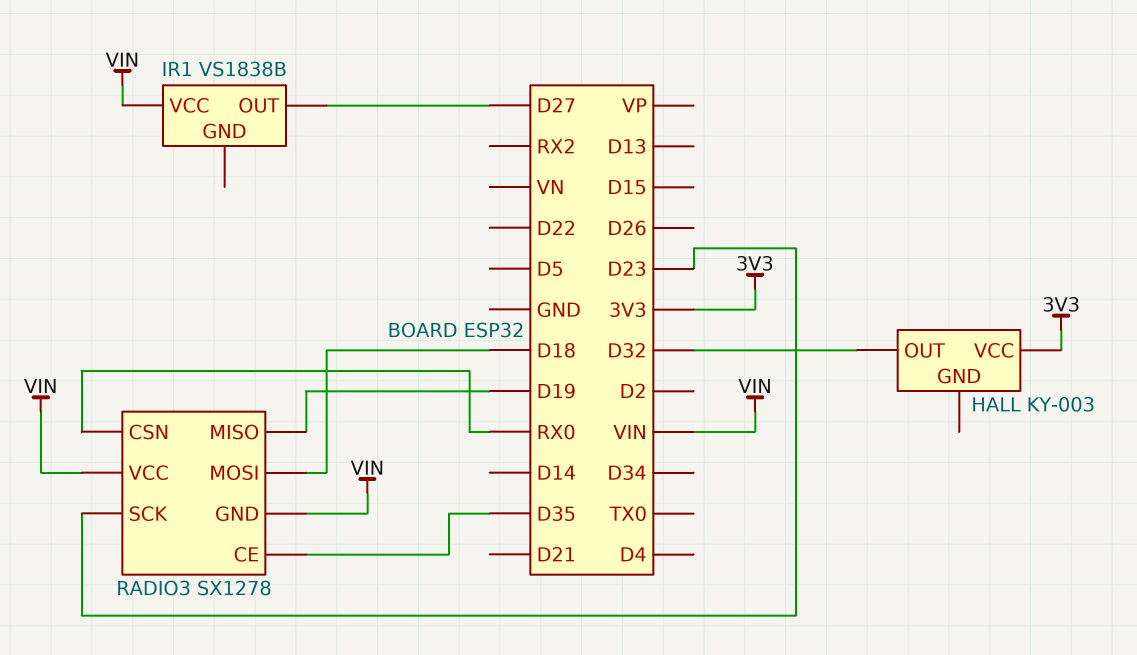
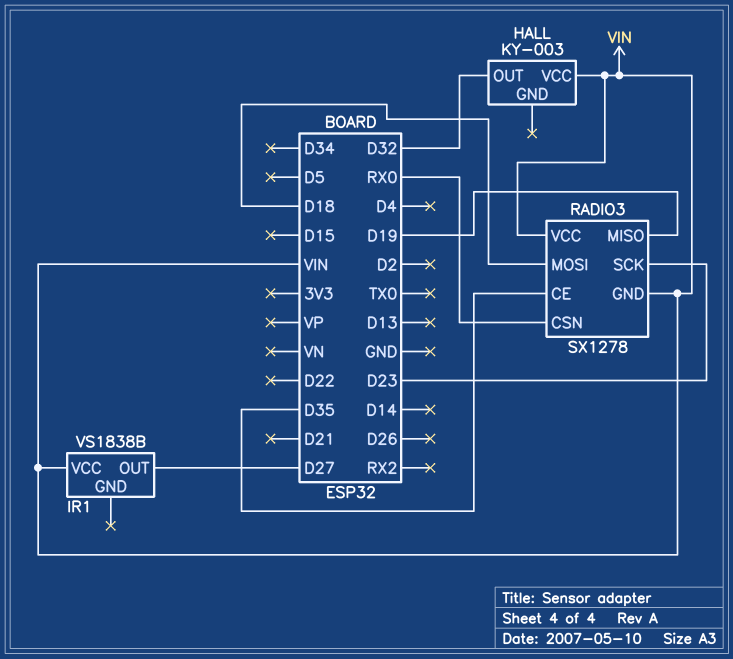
HALL pin VCC: 3V3 -> VIN

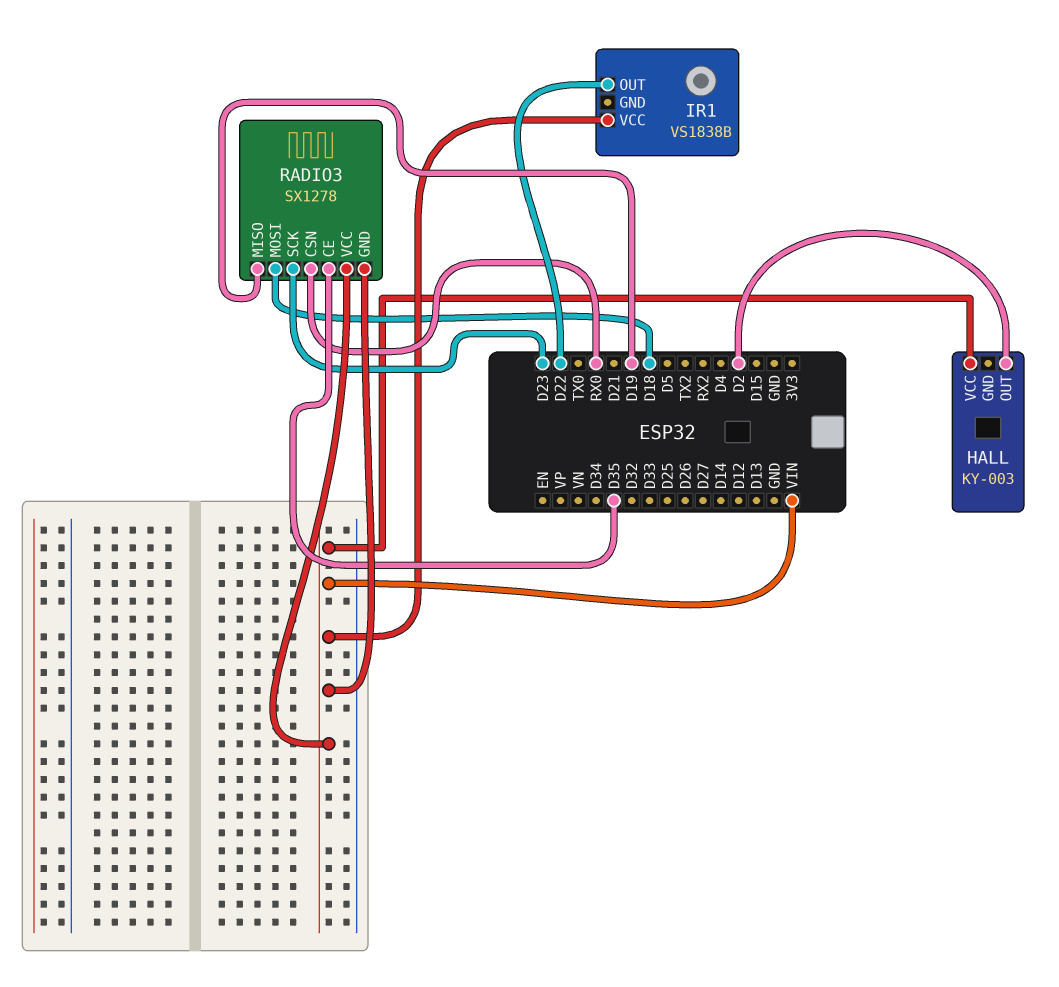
HALL pin OUT: D32 -> D2
IR1 pin OUT: D27 -> D22

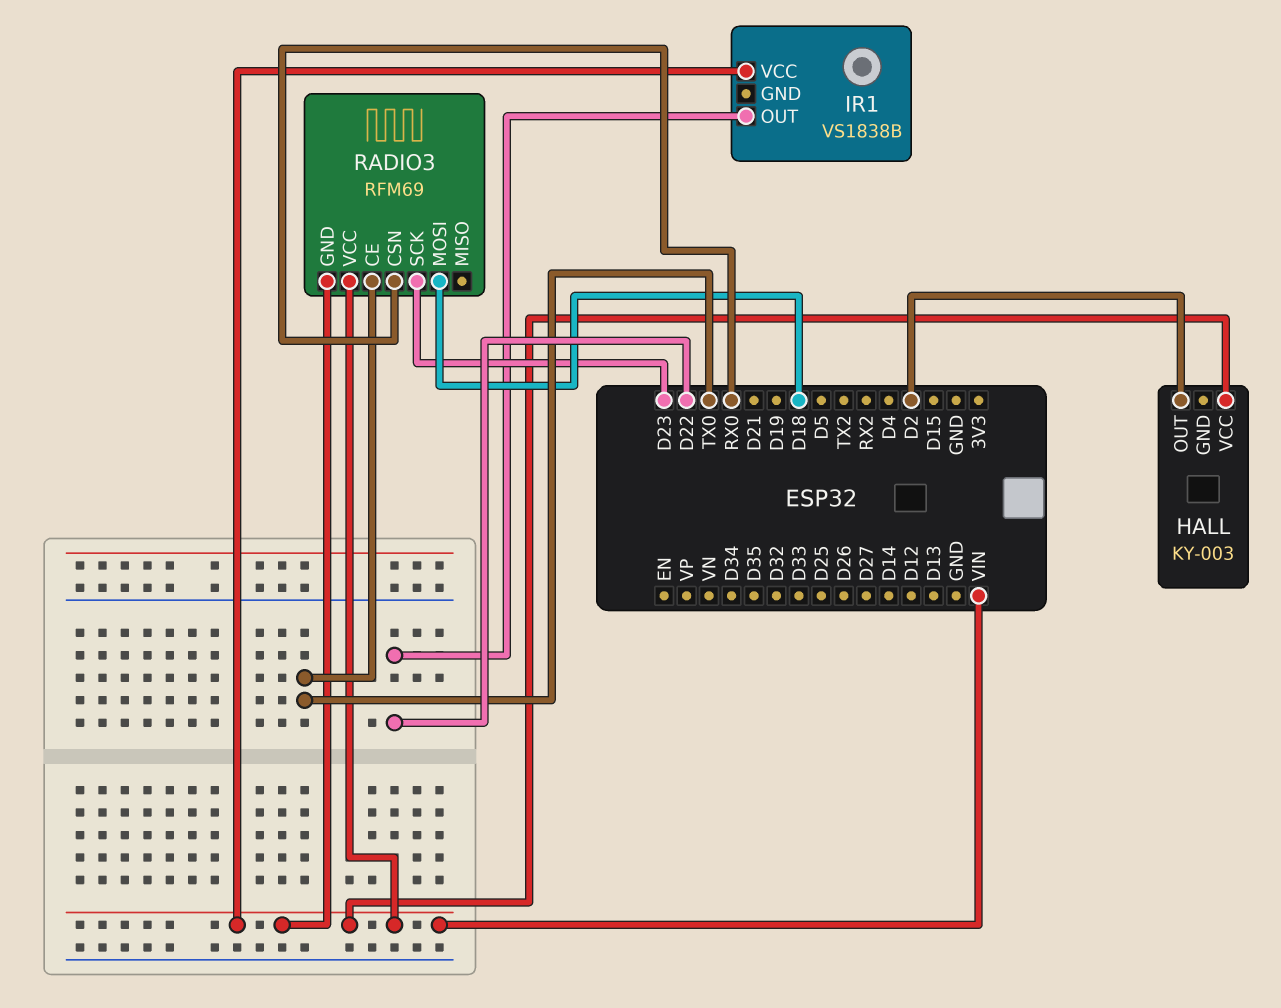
RADIO3: SX1278 -> RFM69
RADIO3 pin CE: D35 -> TX0
RADIO3 pin MISO: D19 -> none

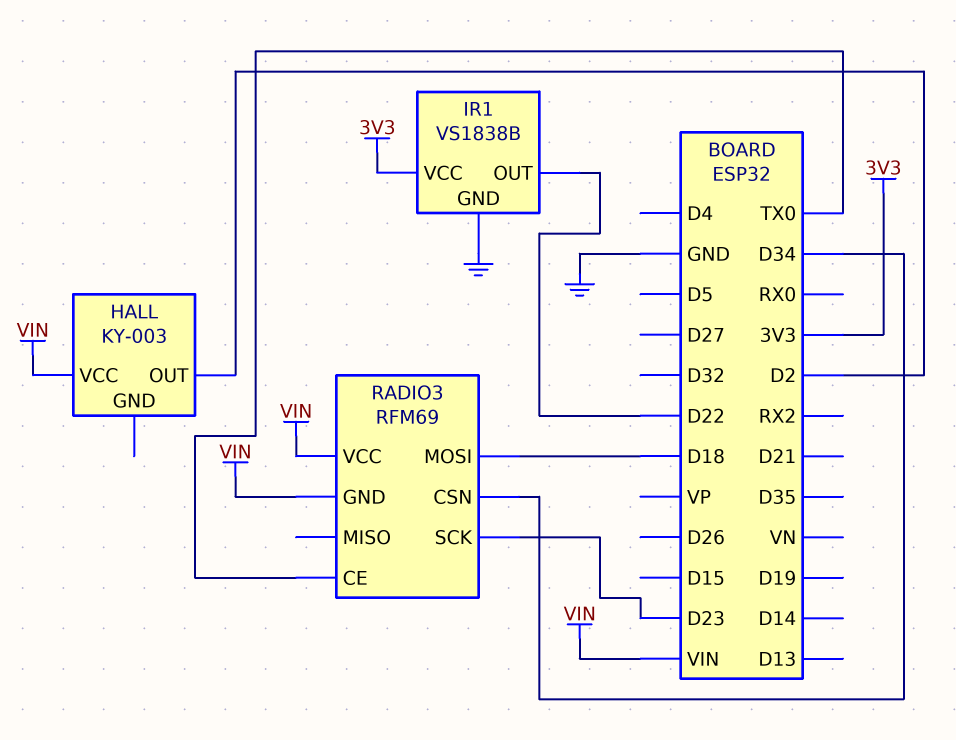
IR1 pin GND: none -> GND
IR1 pin VCC: VIN -> 3V3
RADIO3 pin CSN: RX0 -> D34

